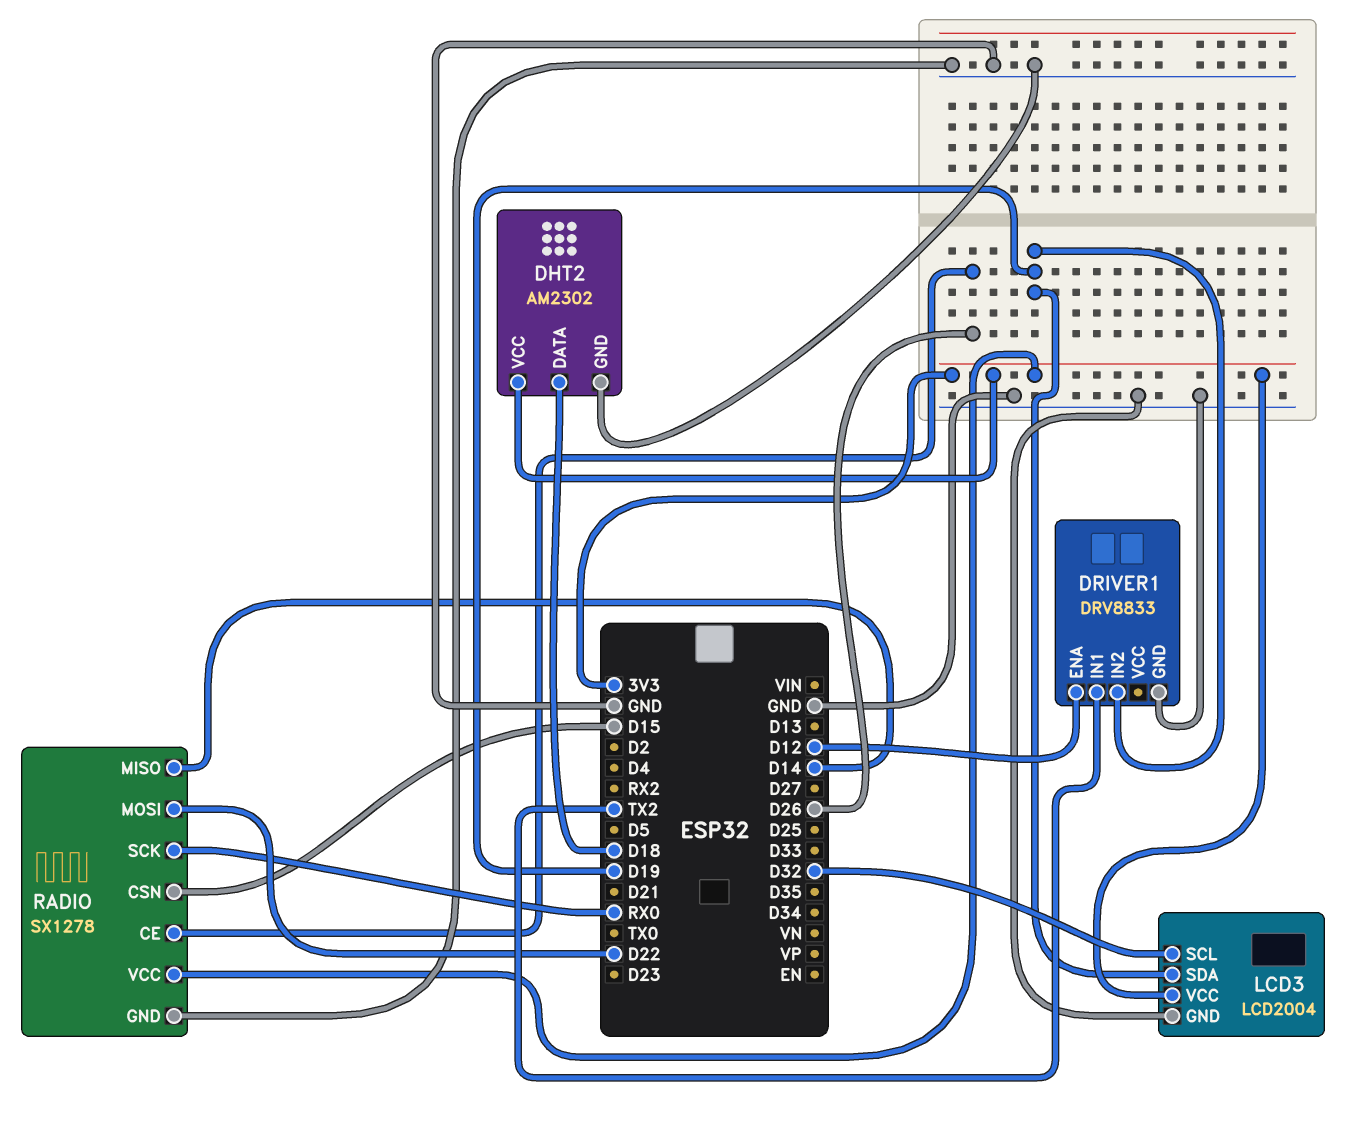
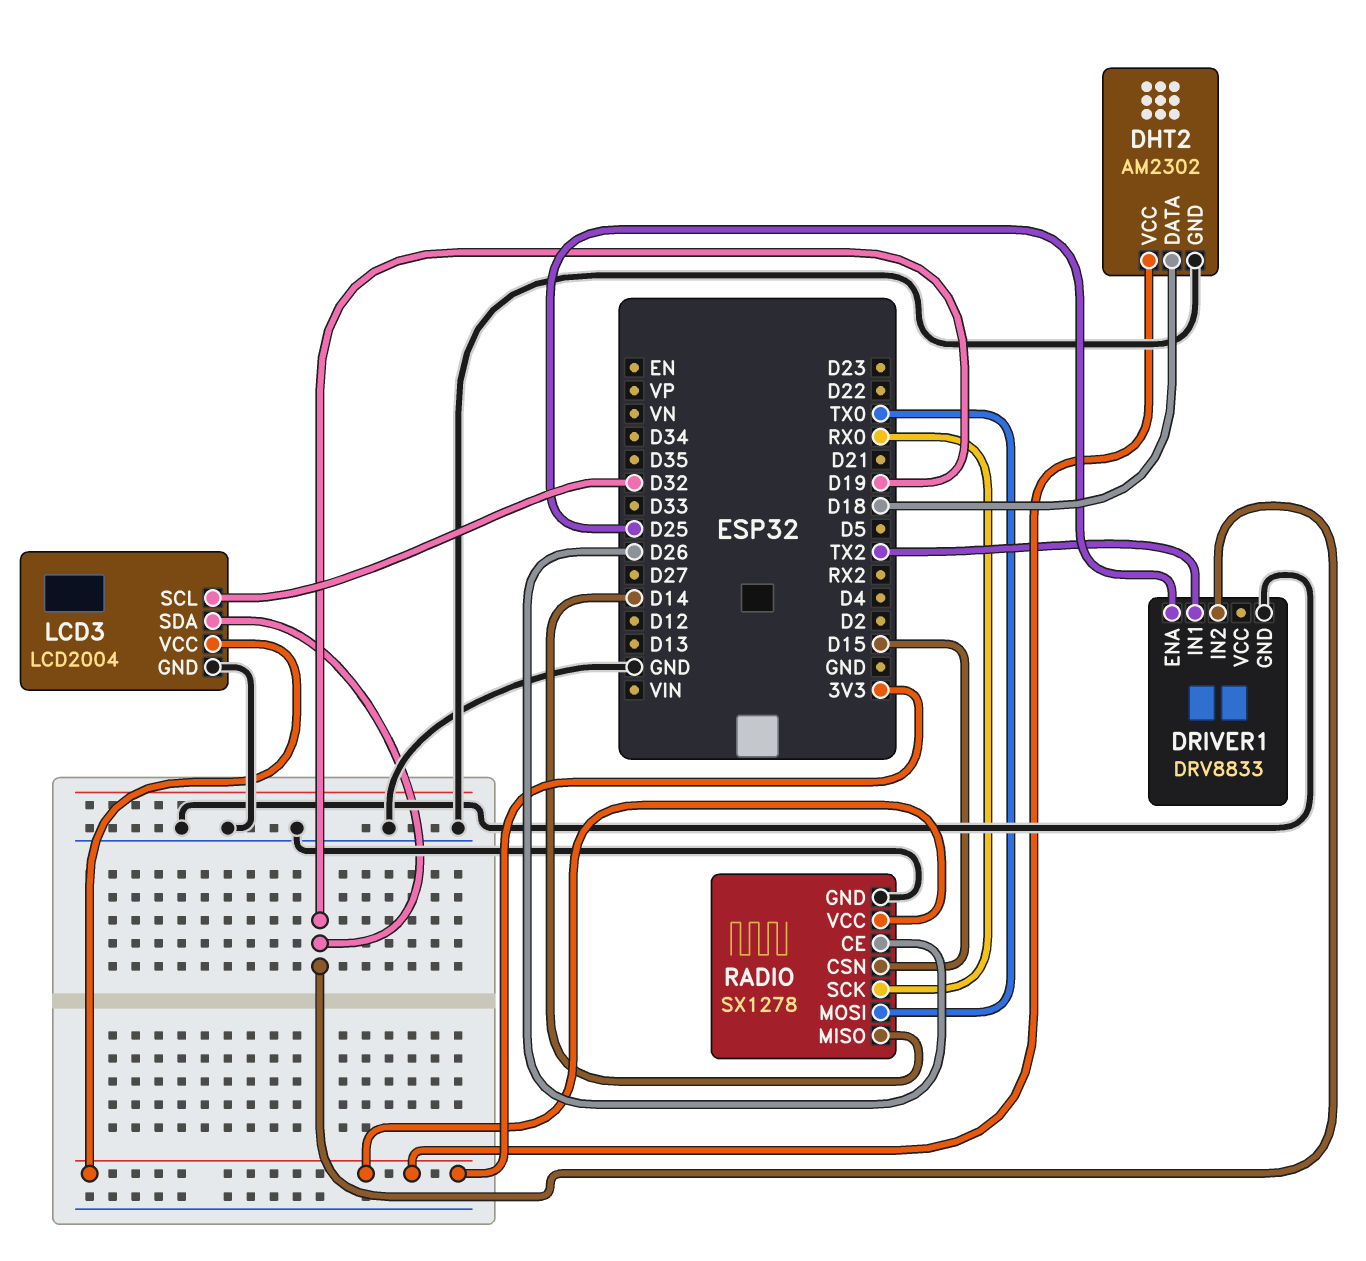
DRIVER1 pin ENA: D12 -> D25
RADIO pin MOSI: D22 -> TX0

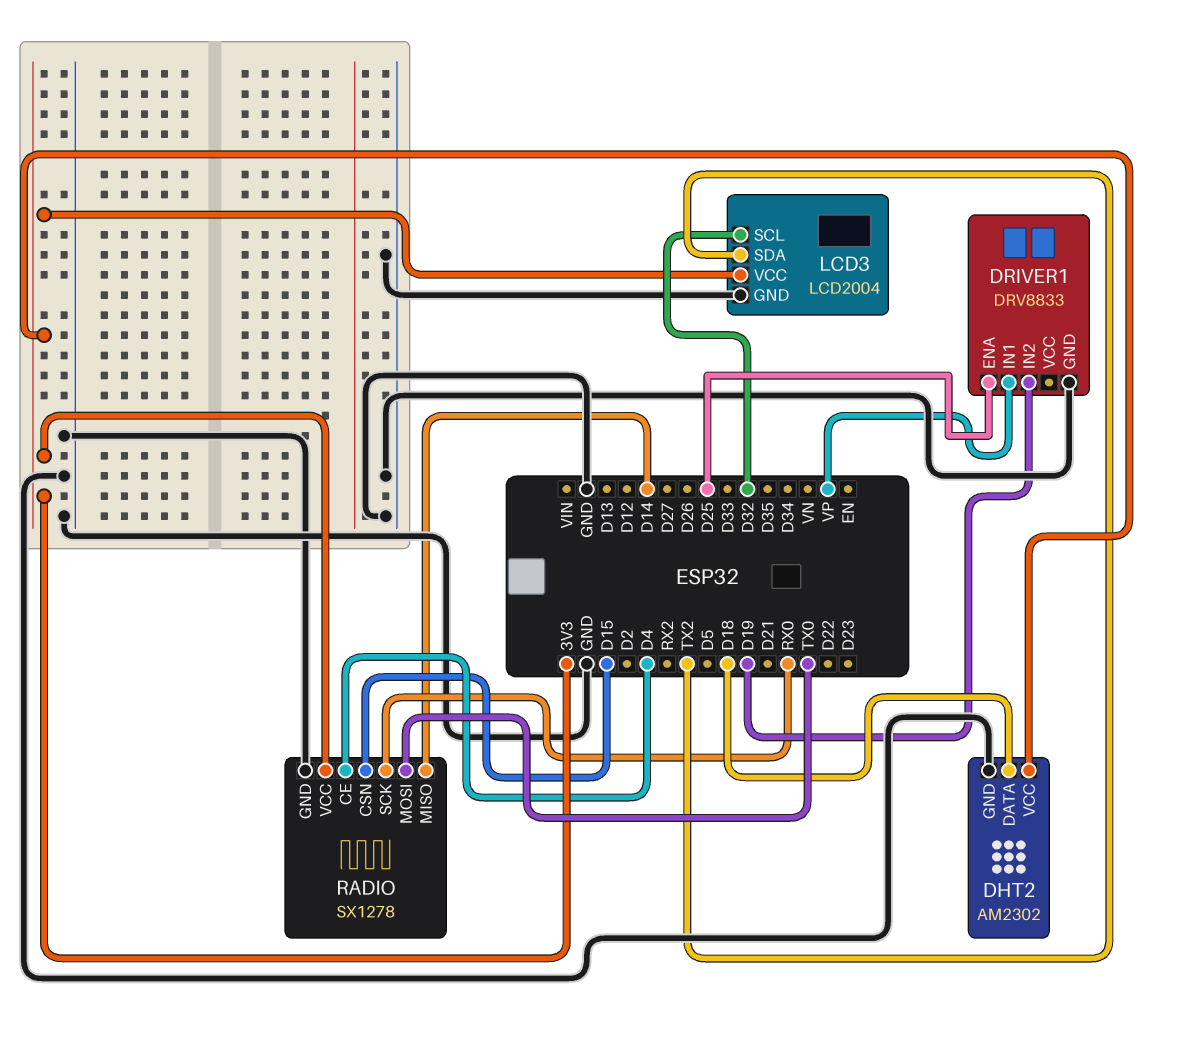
DRIVER1 pin IN1: TX2 -> VP
LCD3 pin SDA: D19 -> TX2
RADIO pin CE: D26 -> D4

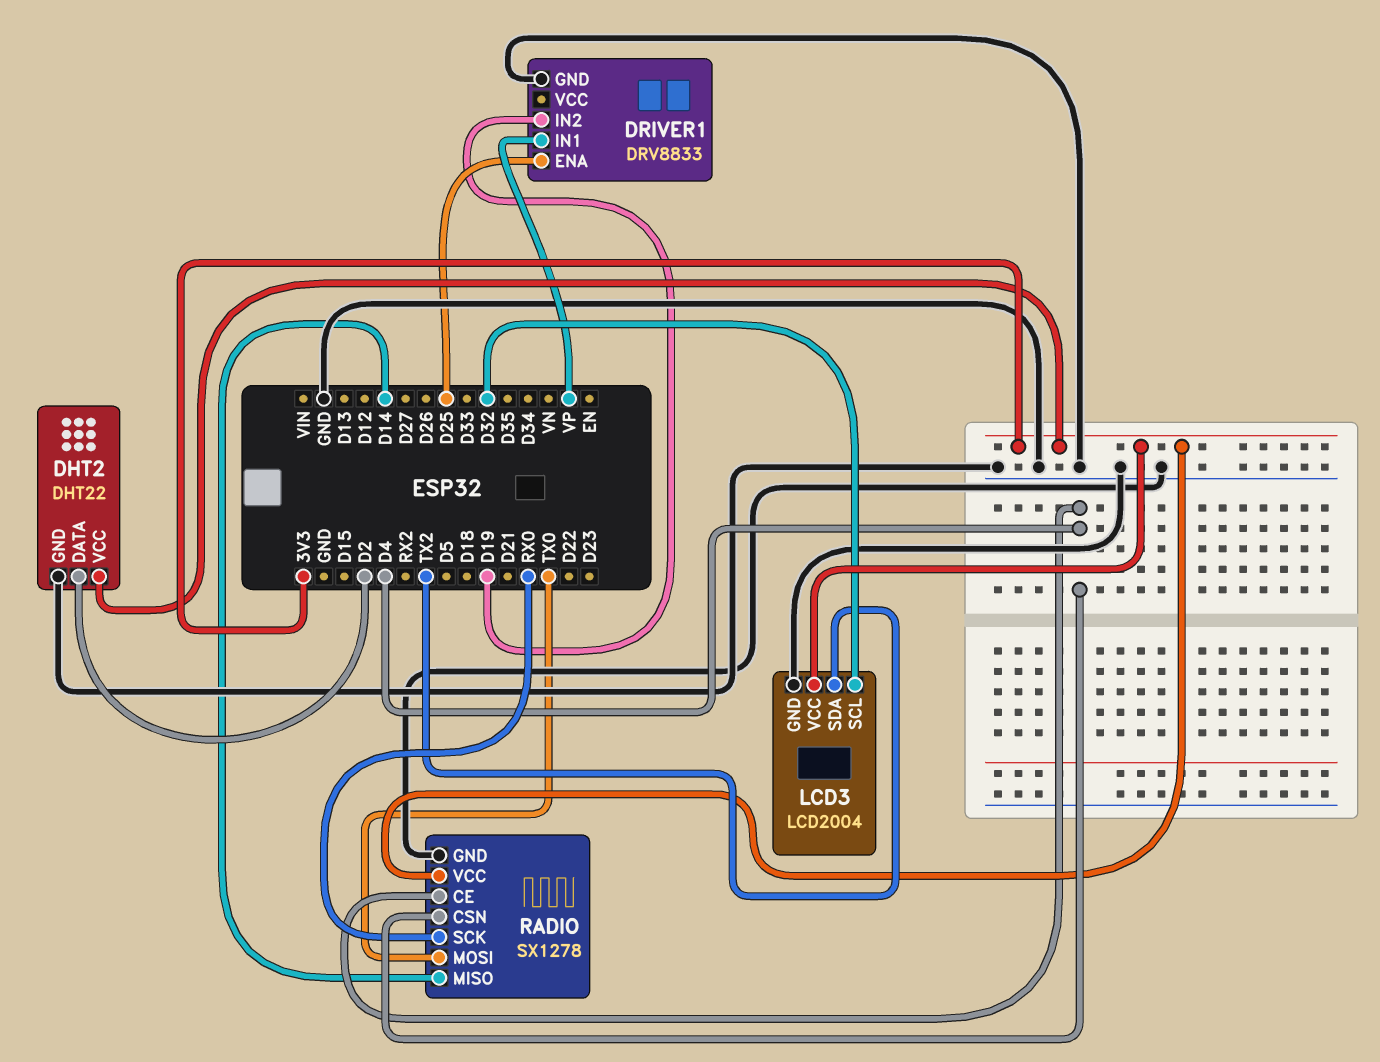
DHT2: AM2302 -> DHT22
DHT2 pin DATA: D18 -> D2
RADIO pin CSN: D15 -> D4

